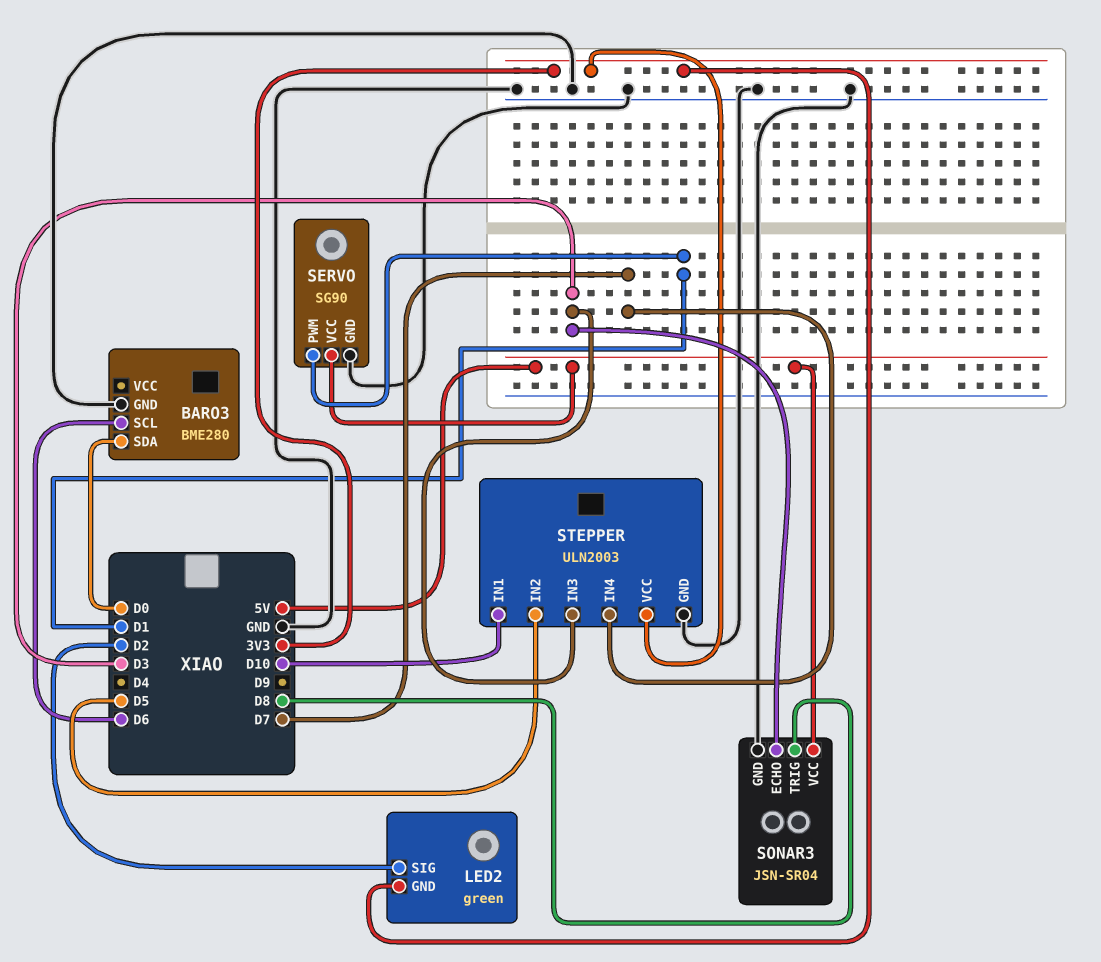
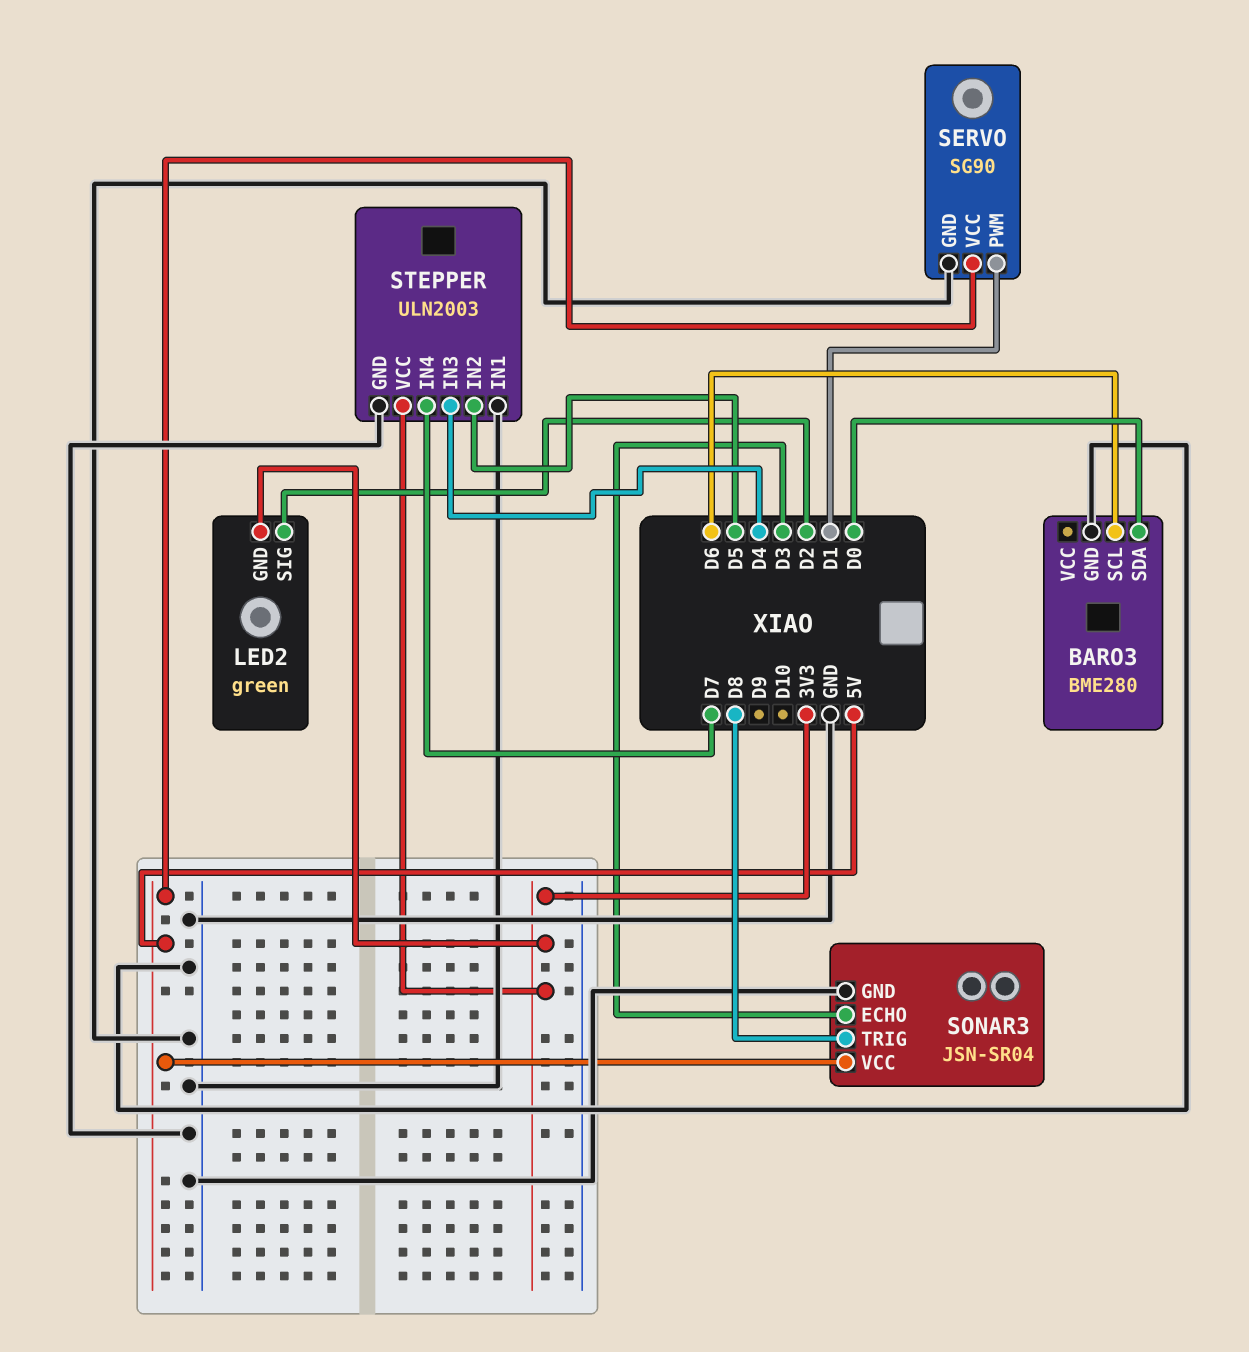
STEPPER pin IN1: D10 -> GND
STEPPER pin IN3: D3 -> D4

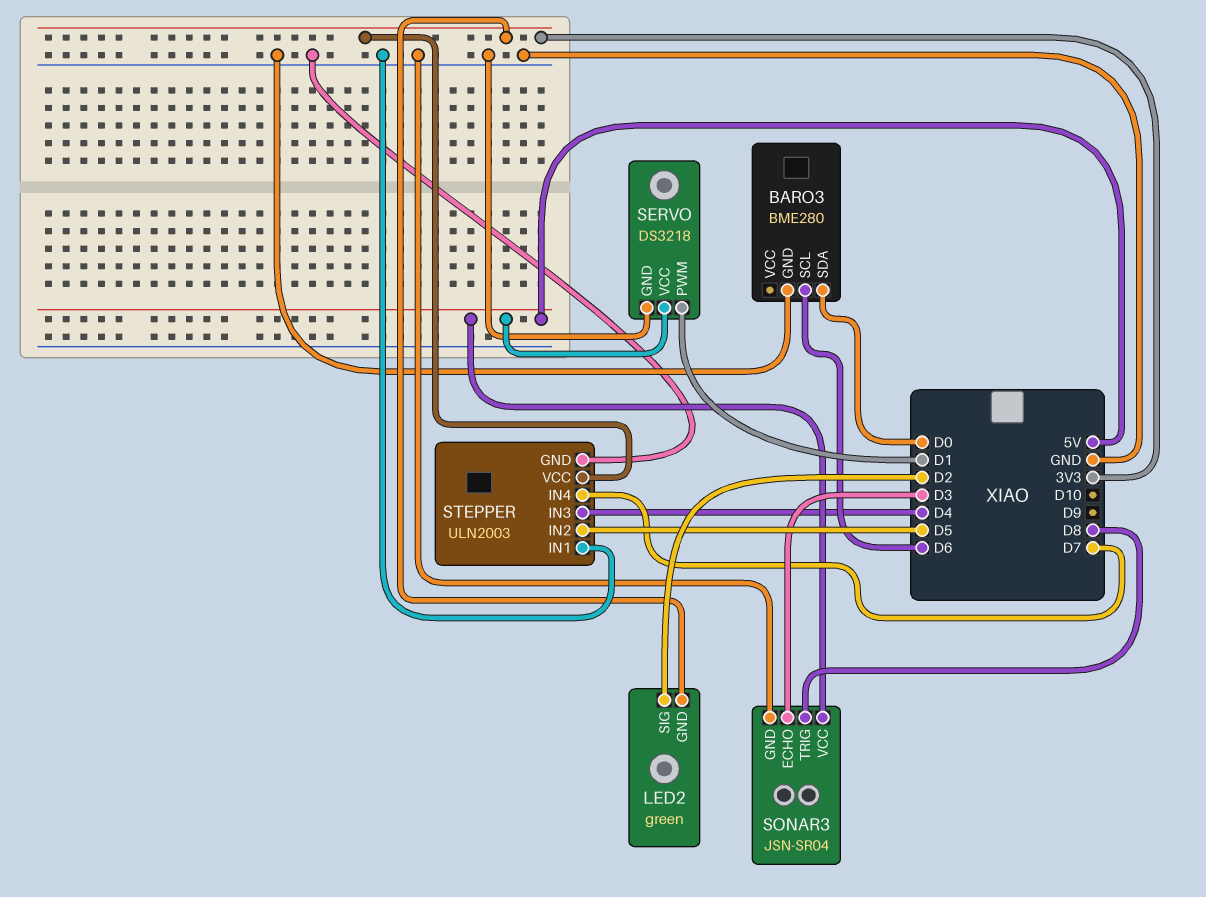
SERVO: SG90 -> DS3218

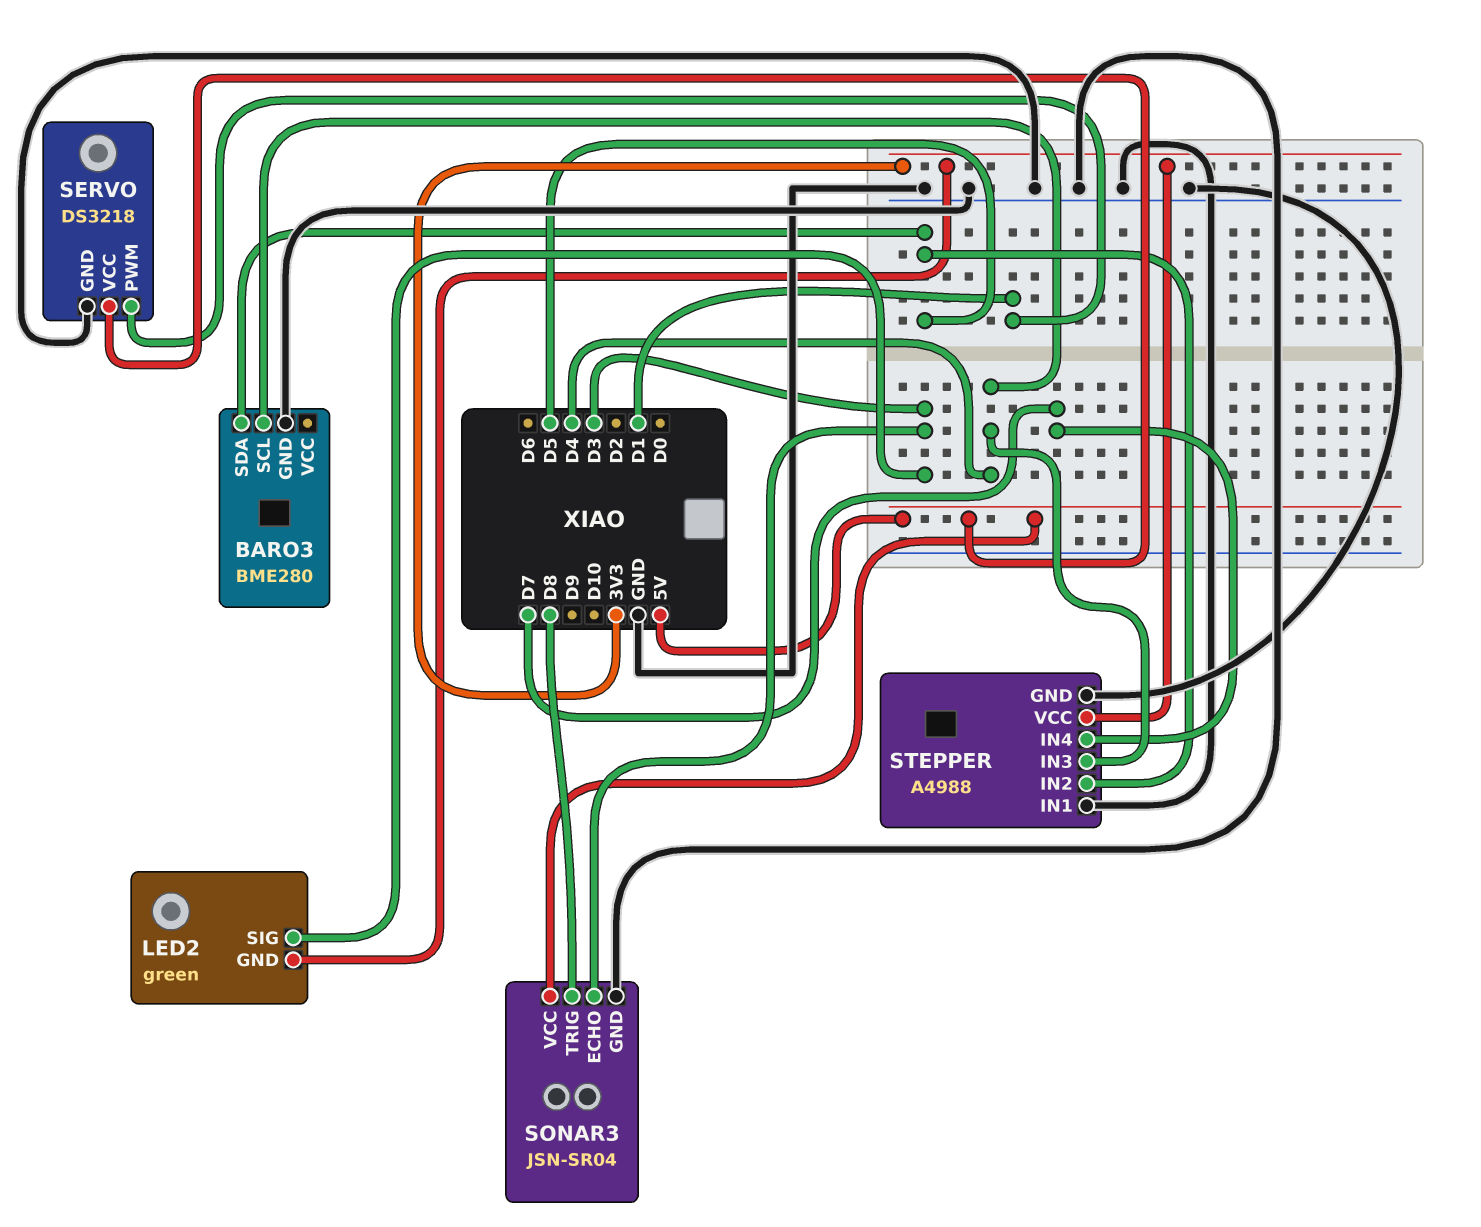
BARO3 pin SCL: D6 -> D4
BARO3 pin SDA: D0 -> D5
LED2 pin SIG: D2 -> D3
STEPPER: ULN2003 -> A4988

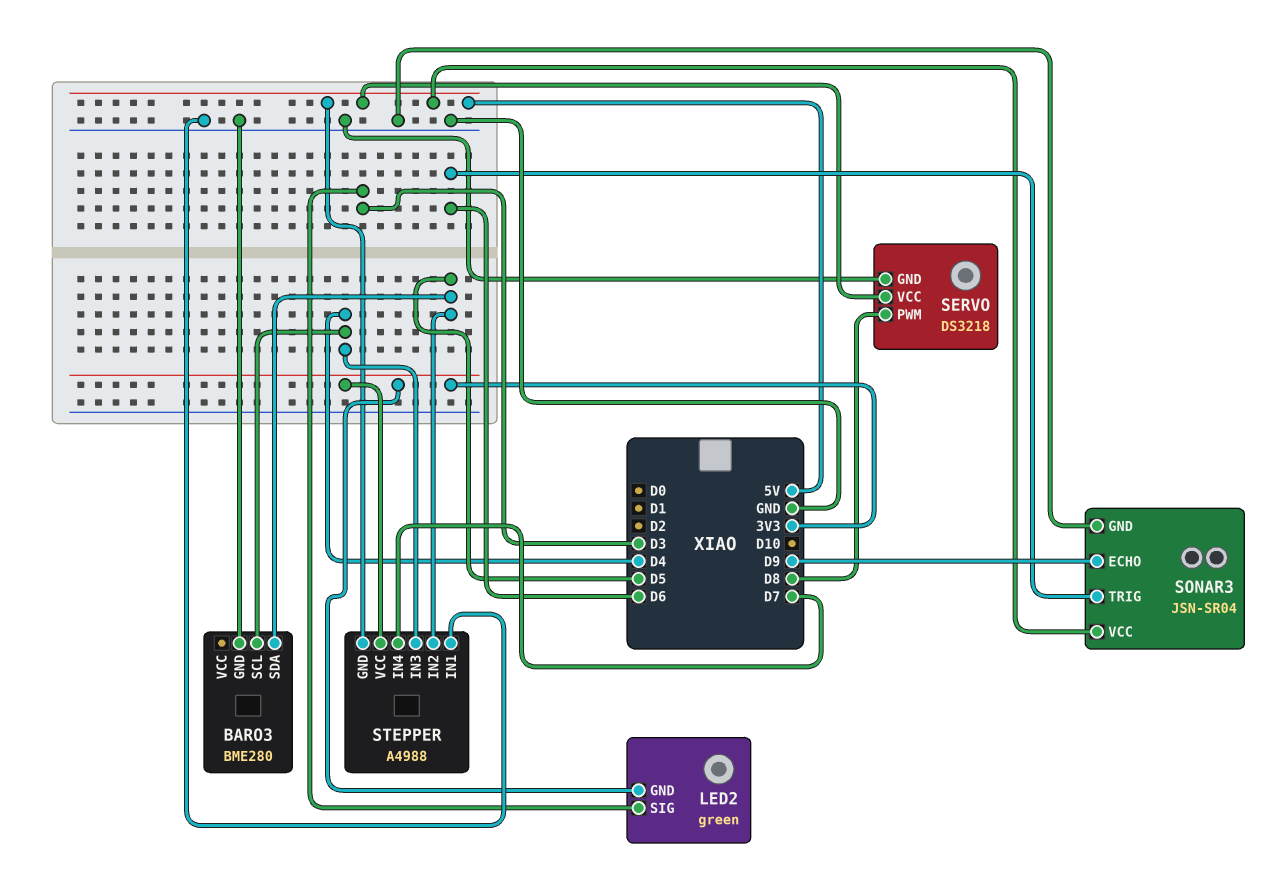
SERVO pin PWM: D1 -> D8
SONAR3 pin ECHO: D3 -> D9
SONAR3 pin TRIG: D8 -> D6
STEPPER pin GND: GND -> 5V

